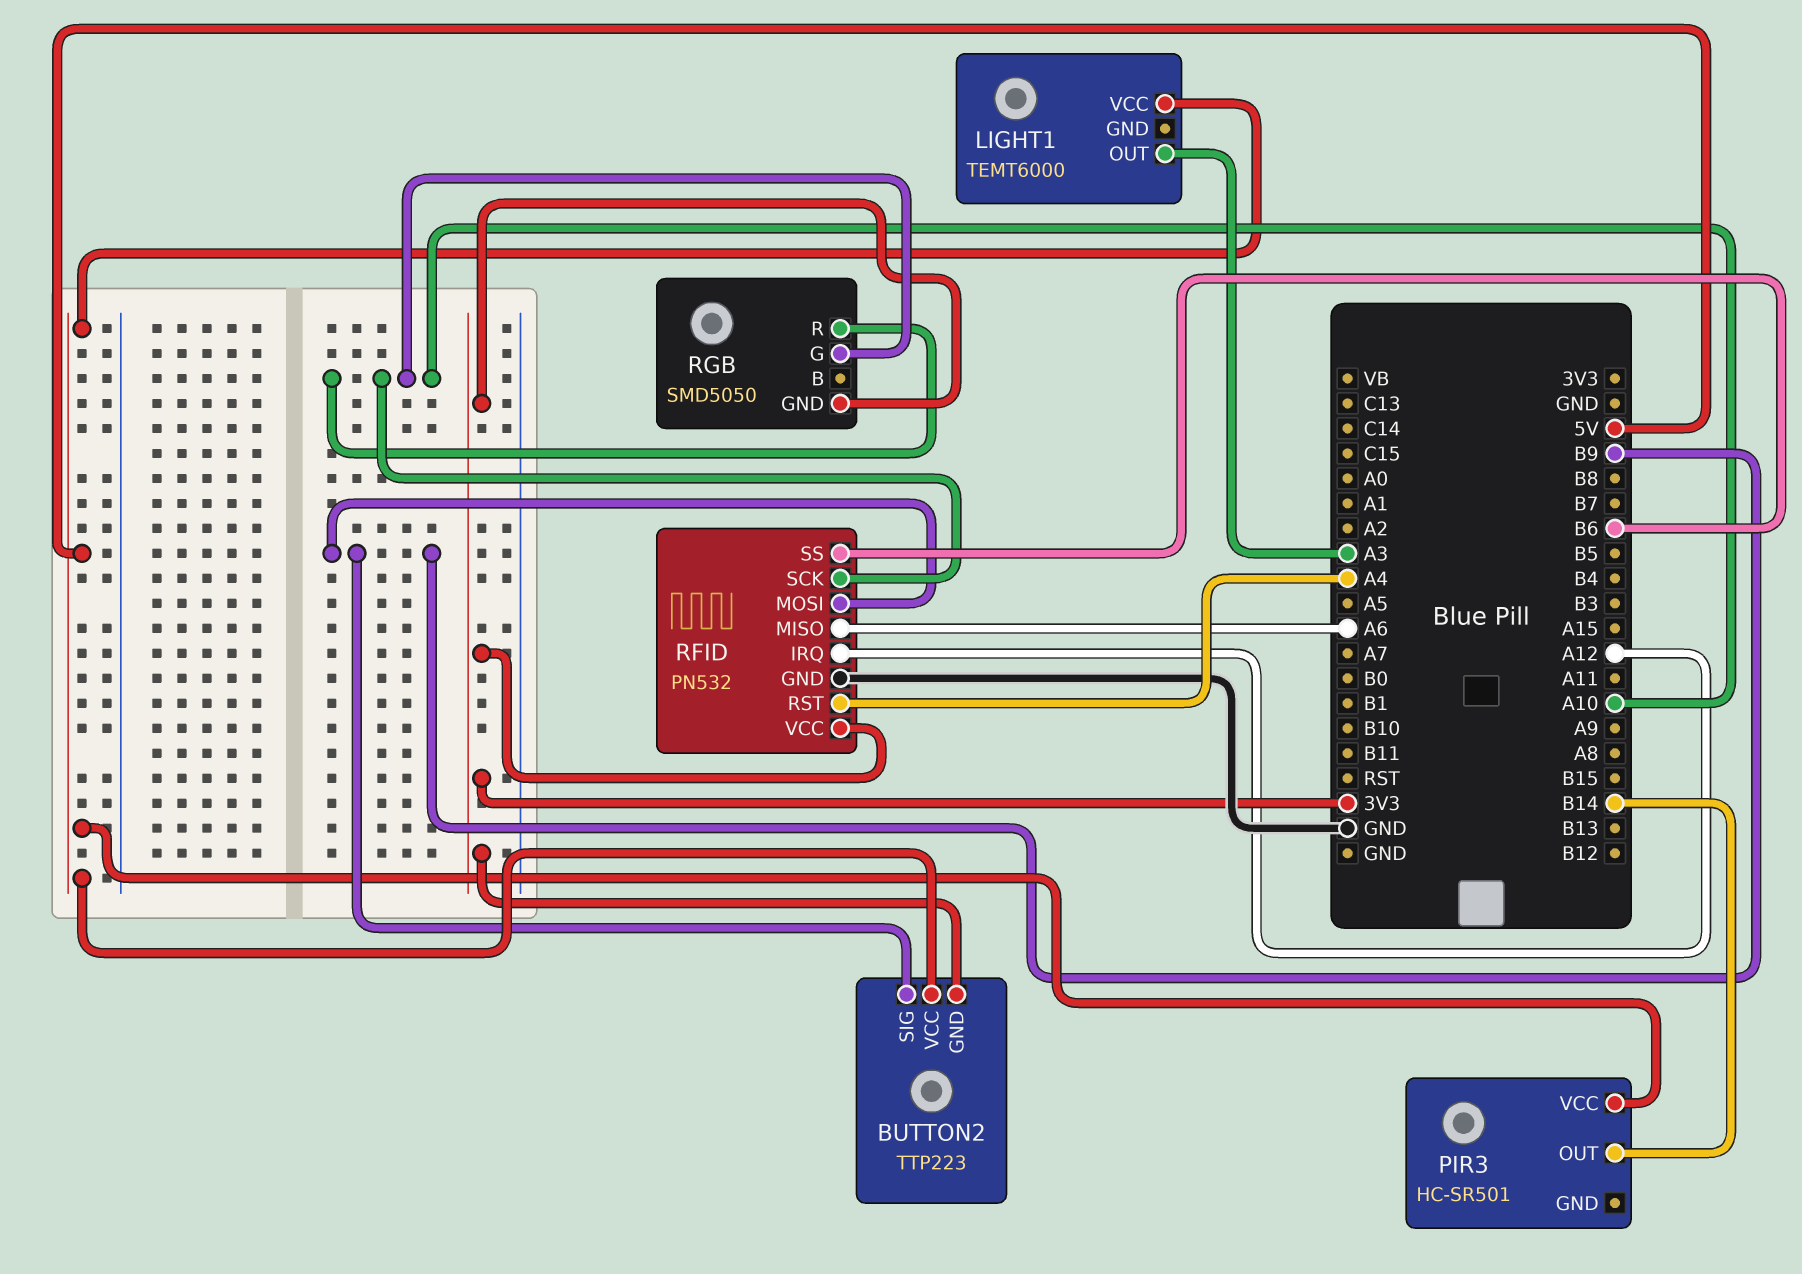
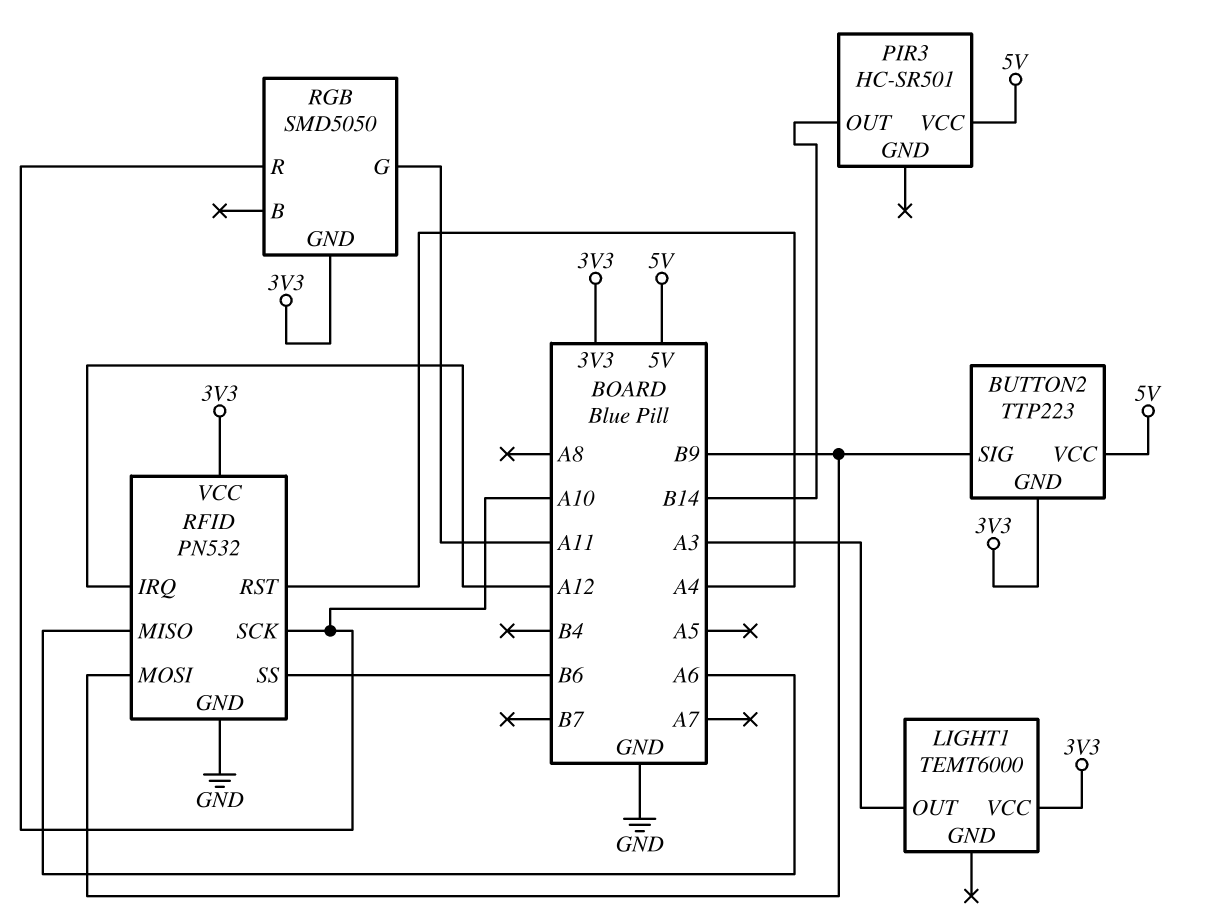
LIGHT1 pin VCC: 5V -> 3V3
RGB pin G: A10 -> A11

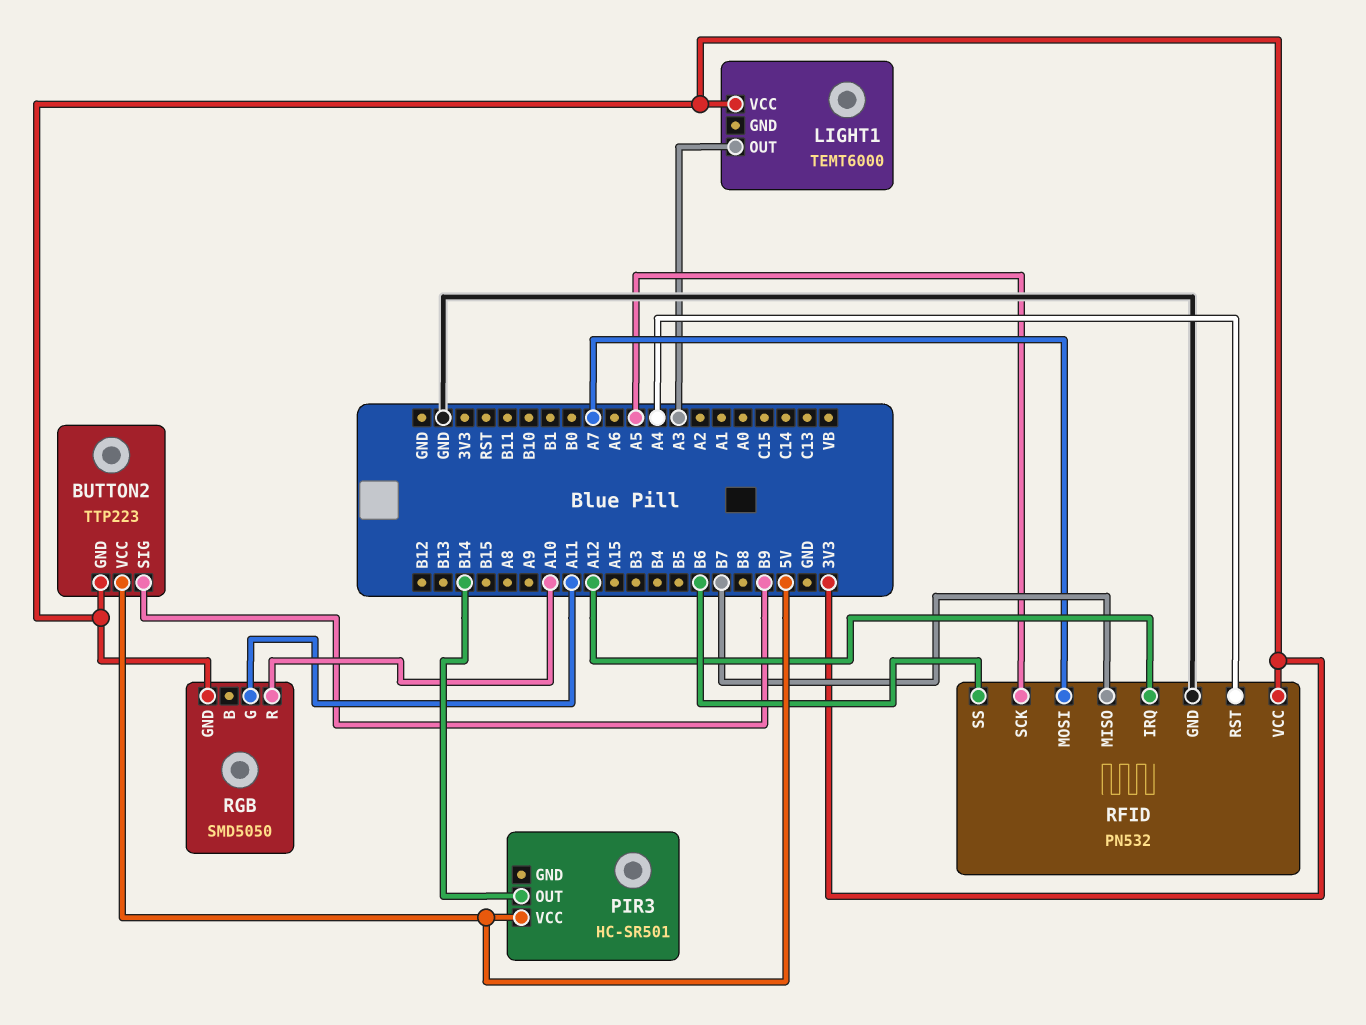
RFID pin MISO: A6 -> B7
RFID pin MOSI: B9 -> A7
RFID pin SCK: A10 -> A5

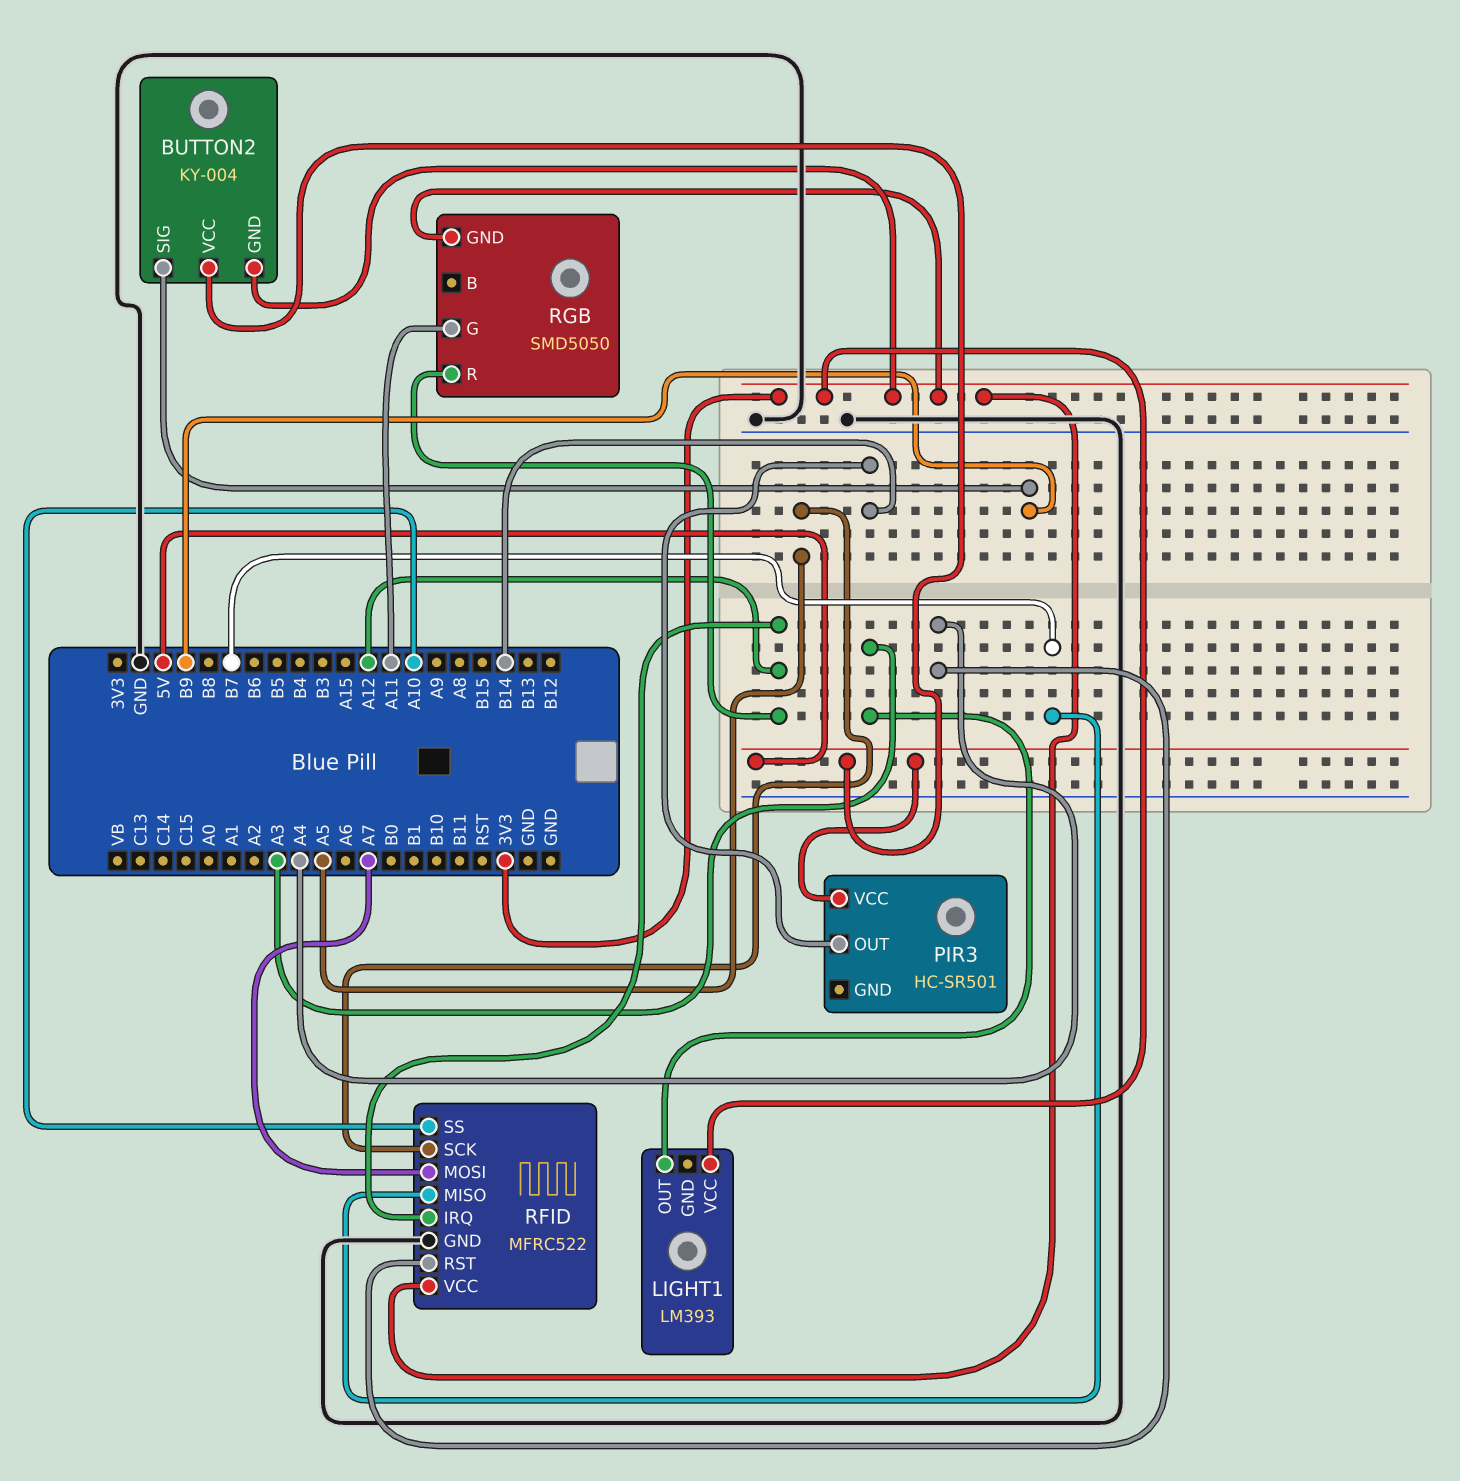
BUTTON2: TTP223 -> KY-004
LIGHT1: TEMT6000 -> LM393
RFID: PN532 -> MFRC522
RFID pin SS: B6 -> A10
RGB pin R: A10 -> A12

